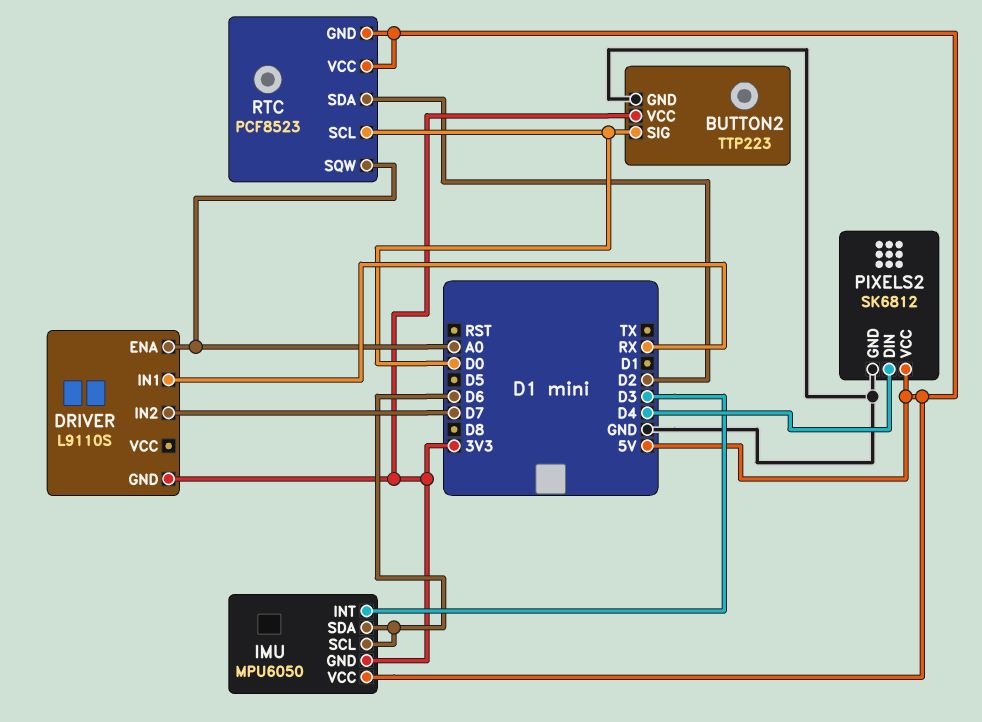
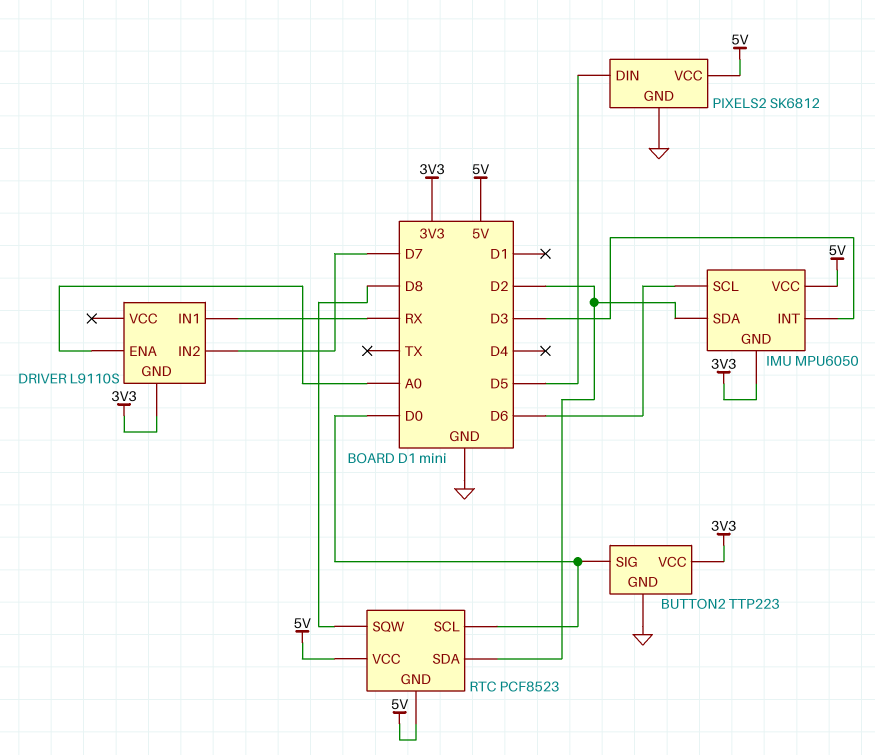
IMU pin SDA: D6 -> D2
PIXELS2 pin DIN: D4 -> D5
RTC pin SQW: A0 -> D8

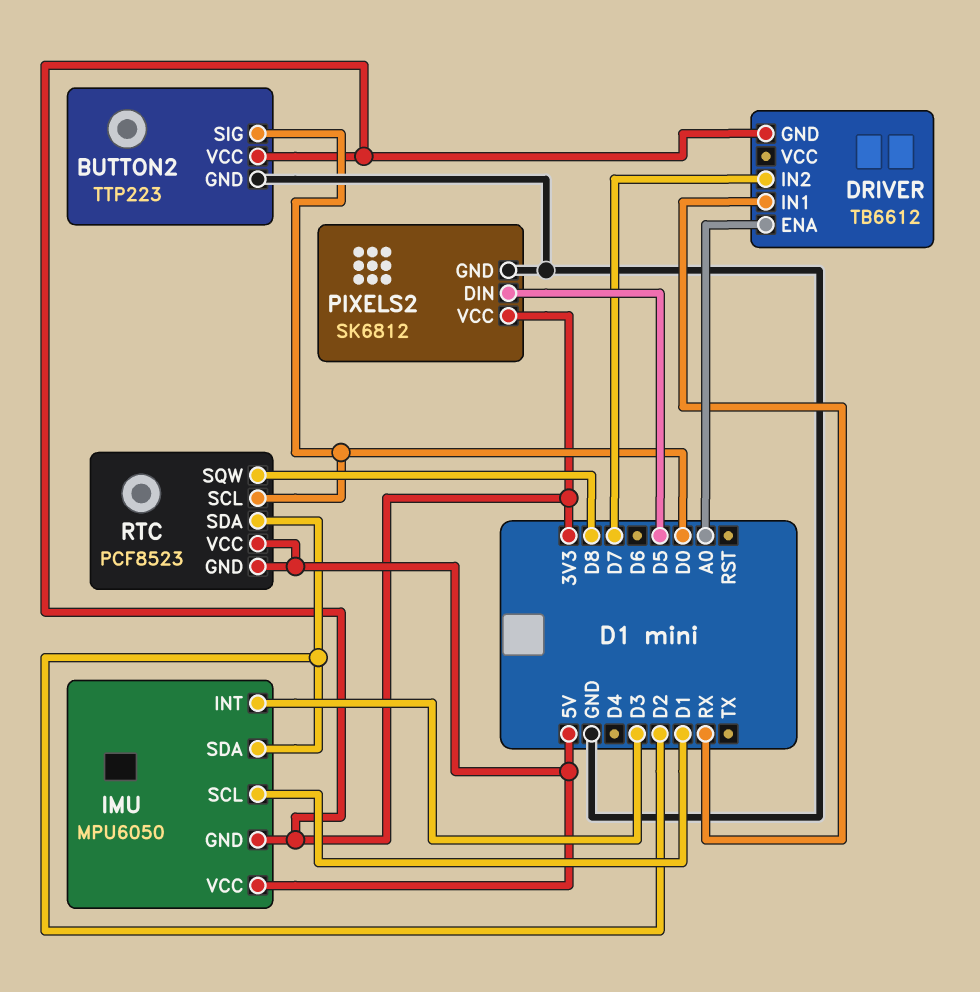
DRIVER: L9110S -> TB6612
IMU pin SCL: D6 -> D1
PIXELS2 pin VCC: 5V -> 3V3

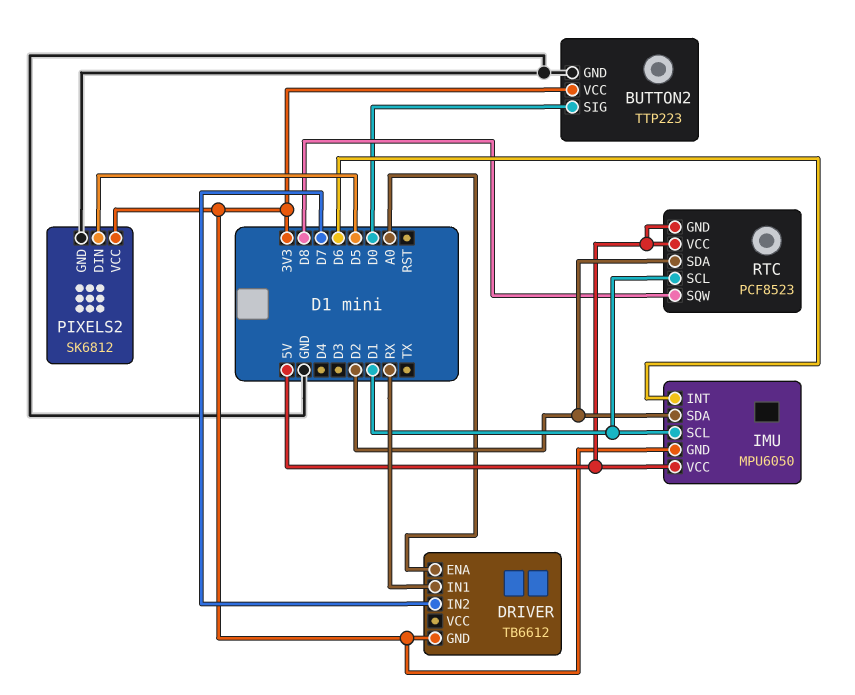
IMU pin INT: D3 -> D6
RTC pin SCL: D0 -> D1

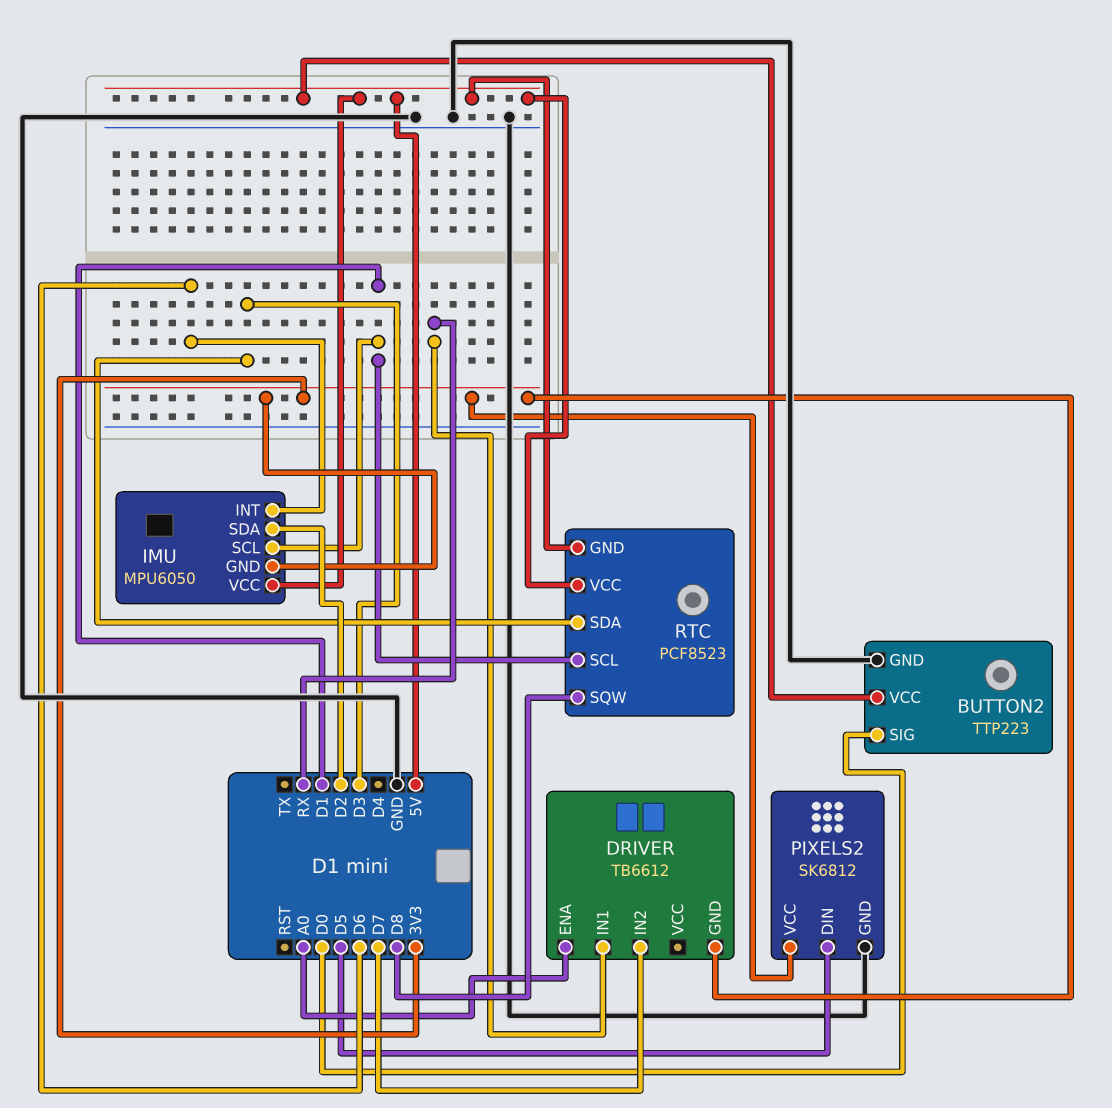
BUTTON2 pin VCC: 3V3 -> 5V
RTC pin SDA: D2 -> D3

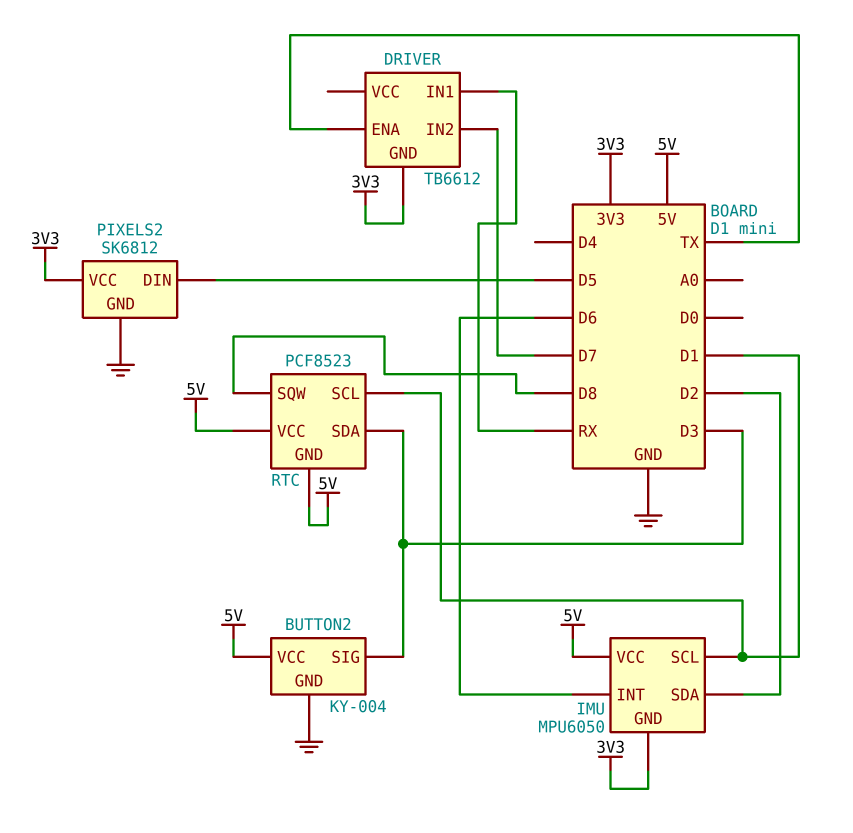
BUTTON2: TTP223 -> KY-004
BUTTON2 pin SIG: D0 -> D3
DRIVER pin ENA: A0 -> TX

